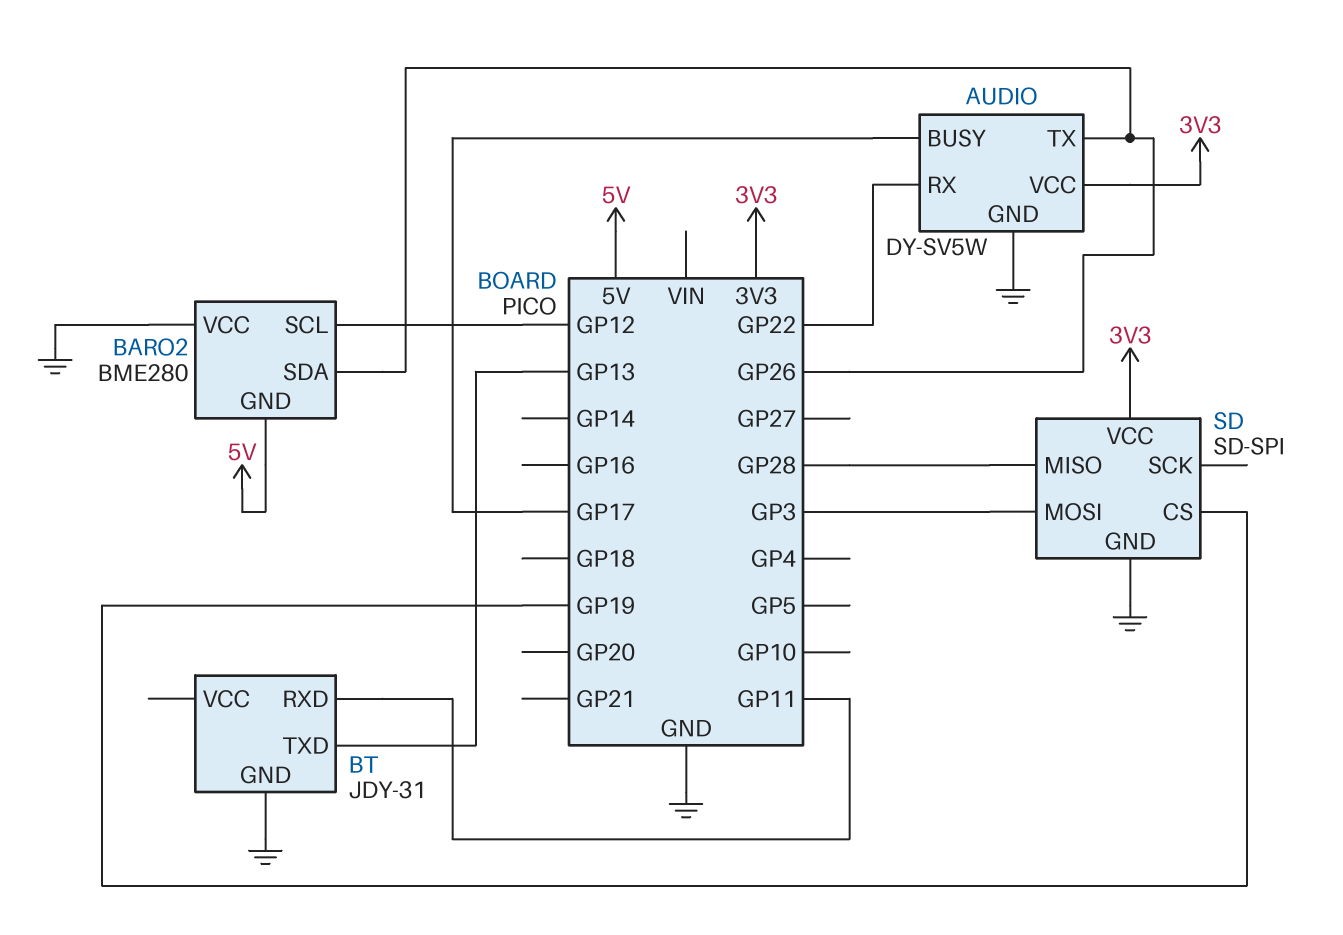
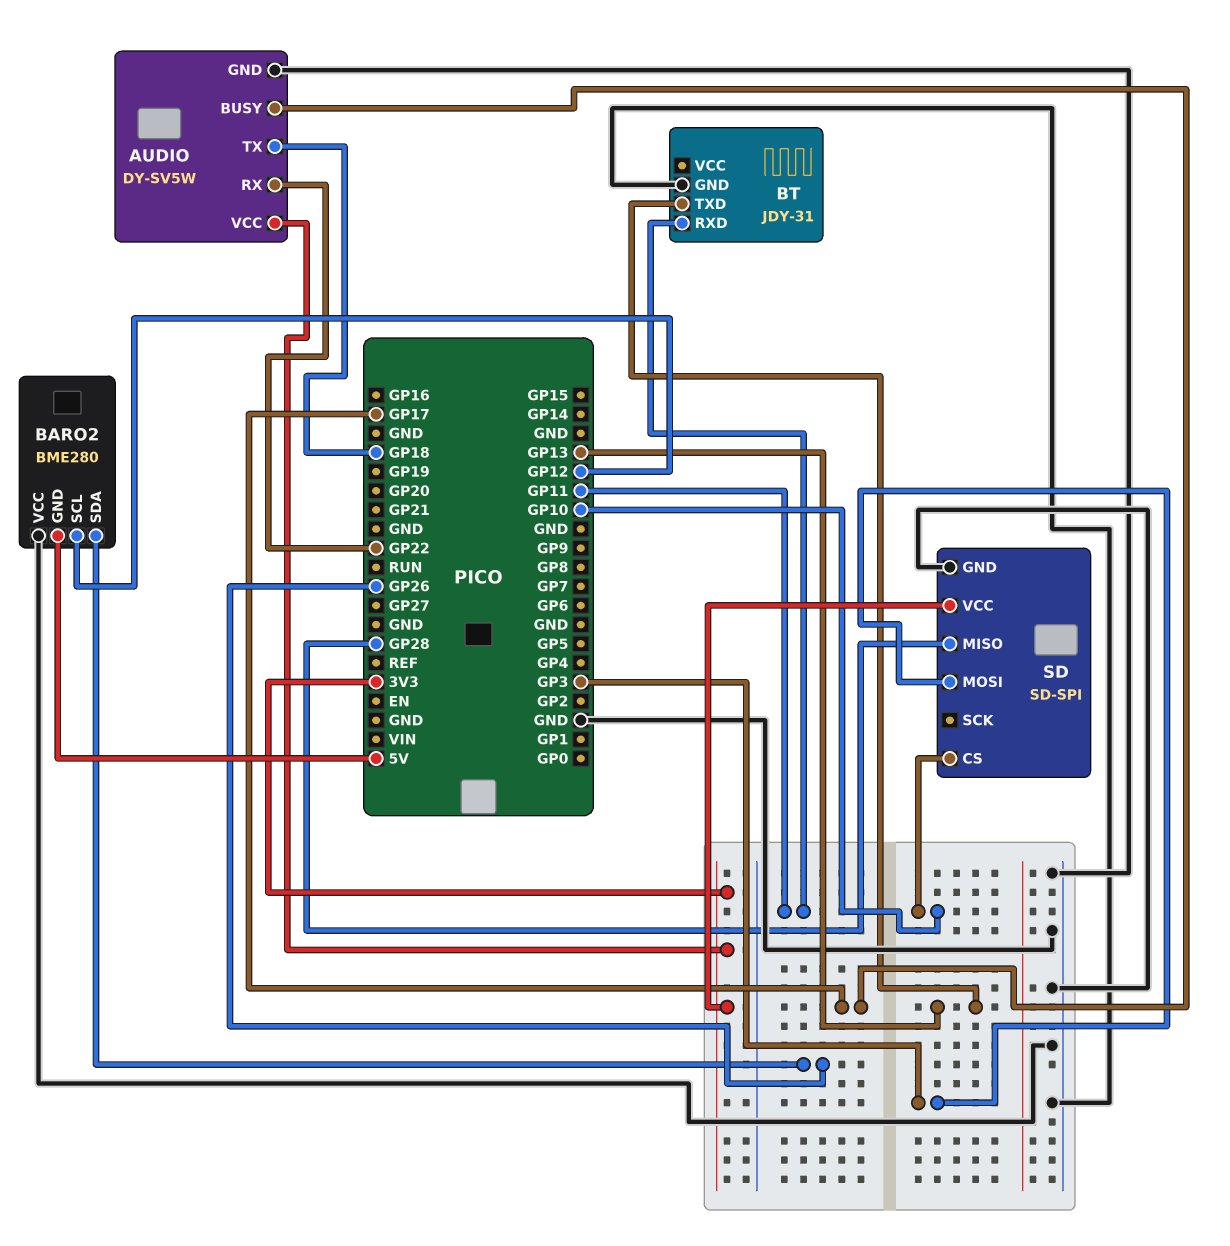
AUDIO pin TX: GP26 -> GP18
SD pin CS: GP19 -> GP10

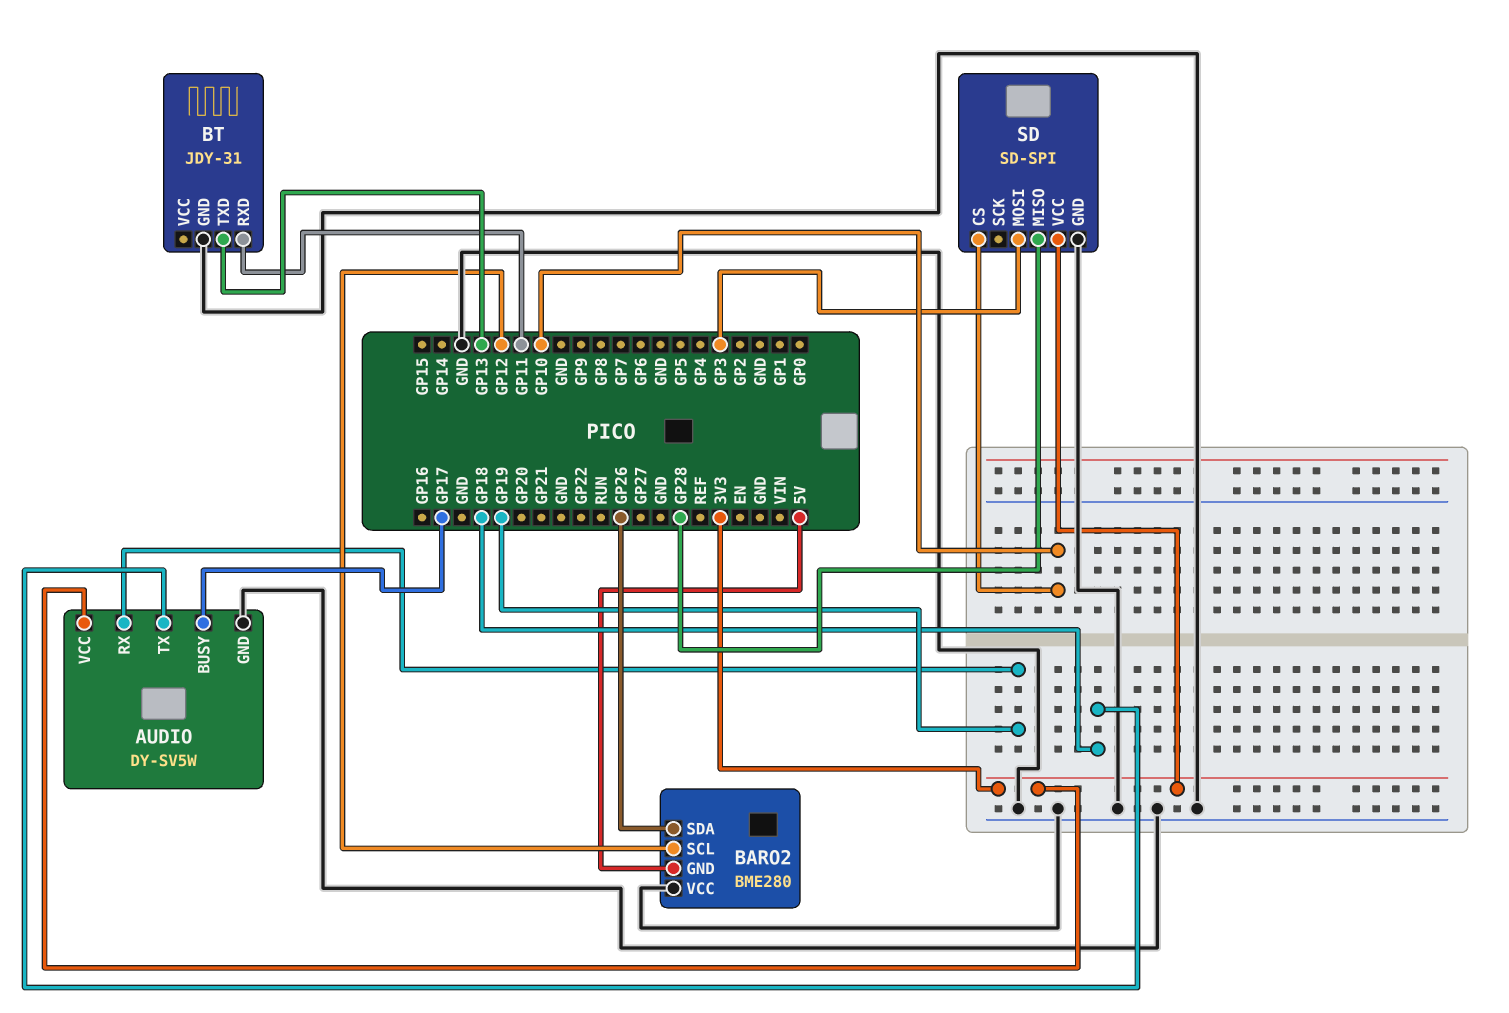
AUDIO pin RX: GP22 -> GP19

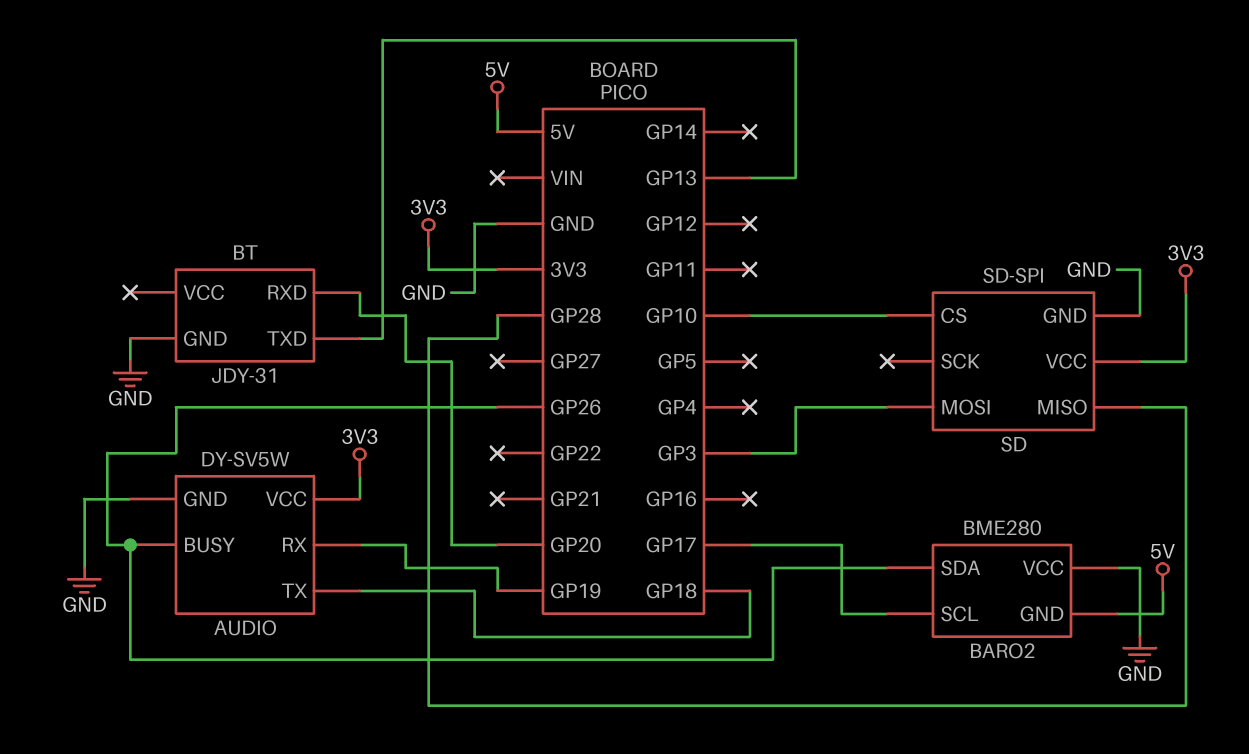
AUDIO pin BUSY: GP17 -> GP26
BARO2 pin SCL: GP12 -> GP17
BT pin RXD: GP11 -> GP20

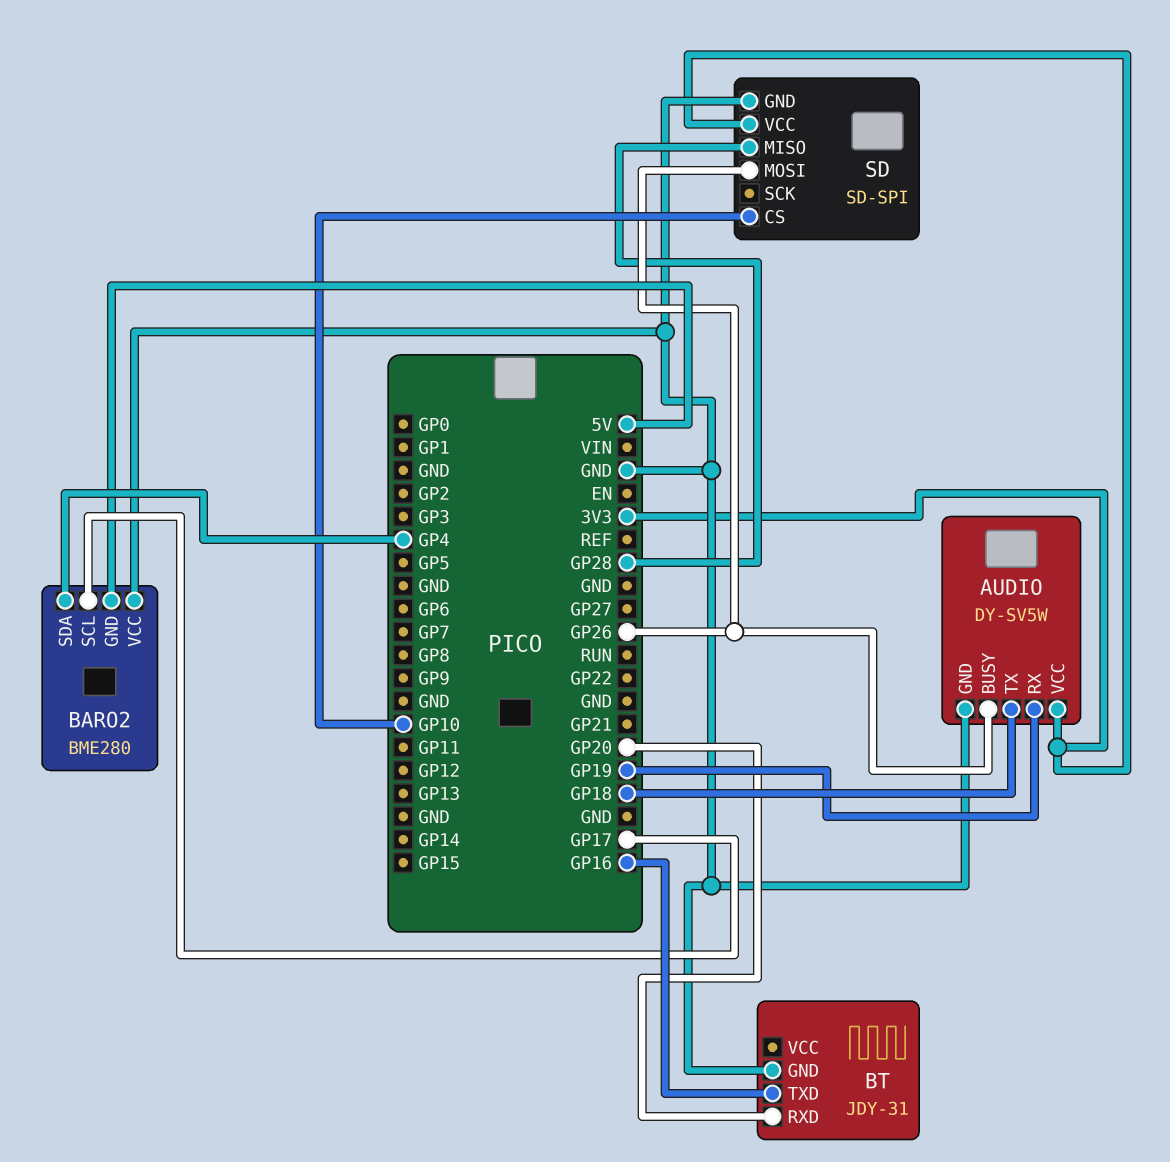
BARO2 pin SDA: GP26 -> GP4
BT pin TXD: GP13 -> GP16
SD pin MOSI: GP3 -> GP26

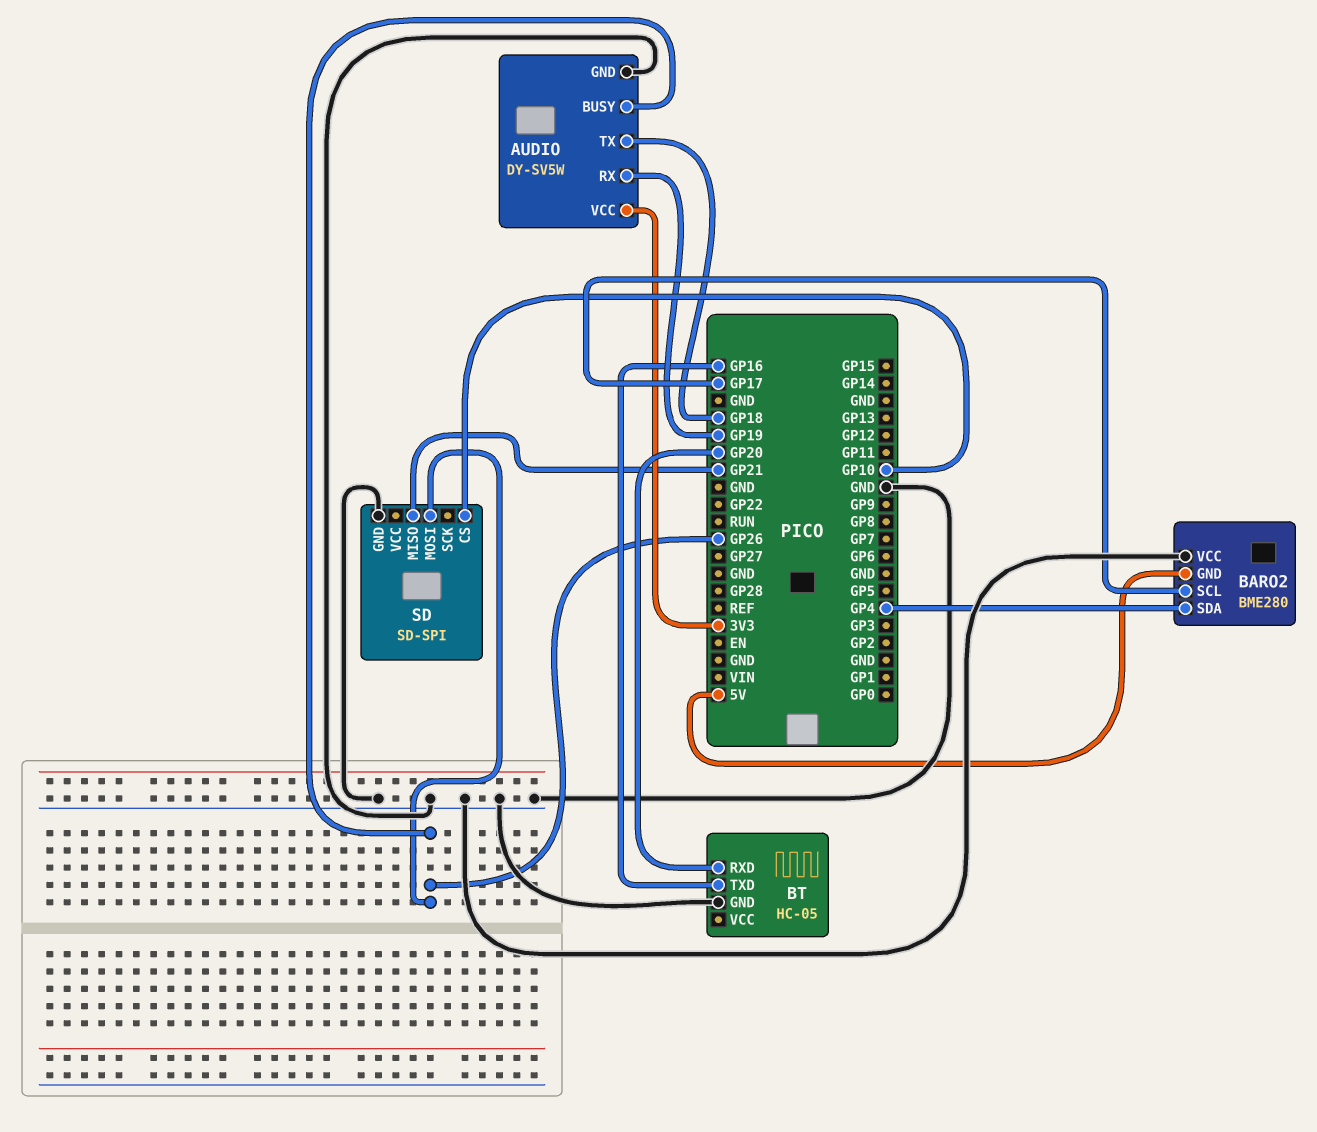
BT: JDY-31 -> HC-05
SD pin MISO: GP28 -> GP21
SD pin VCC: 3V3 -> none

